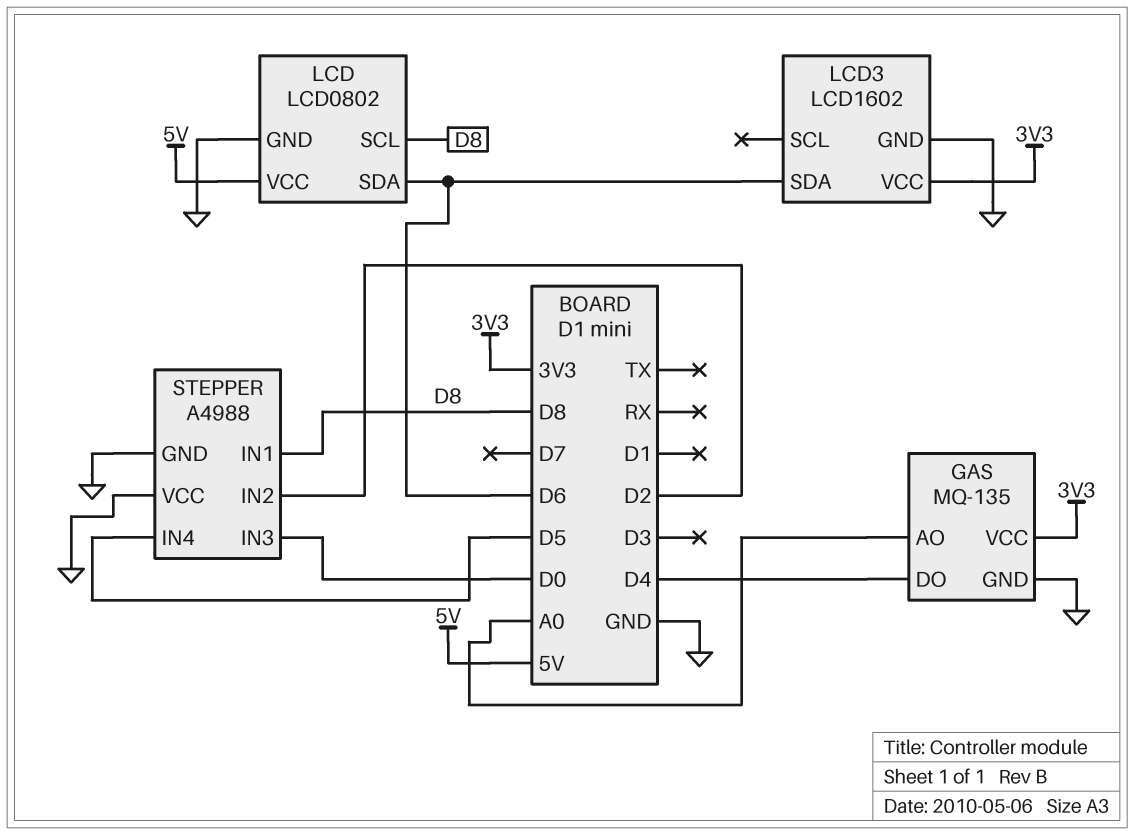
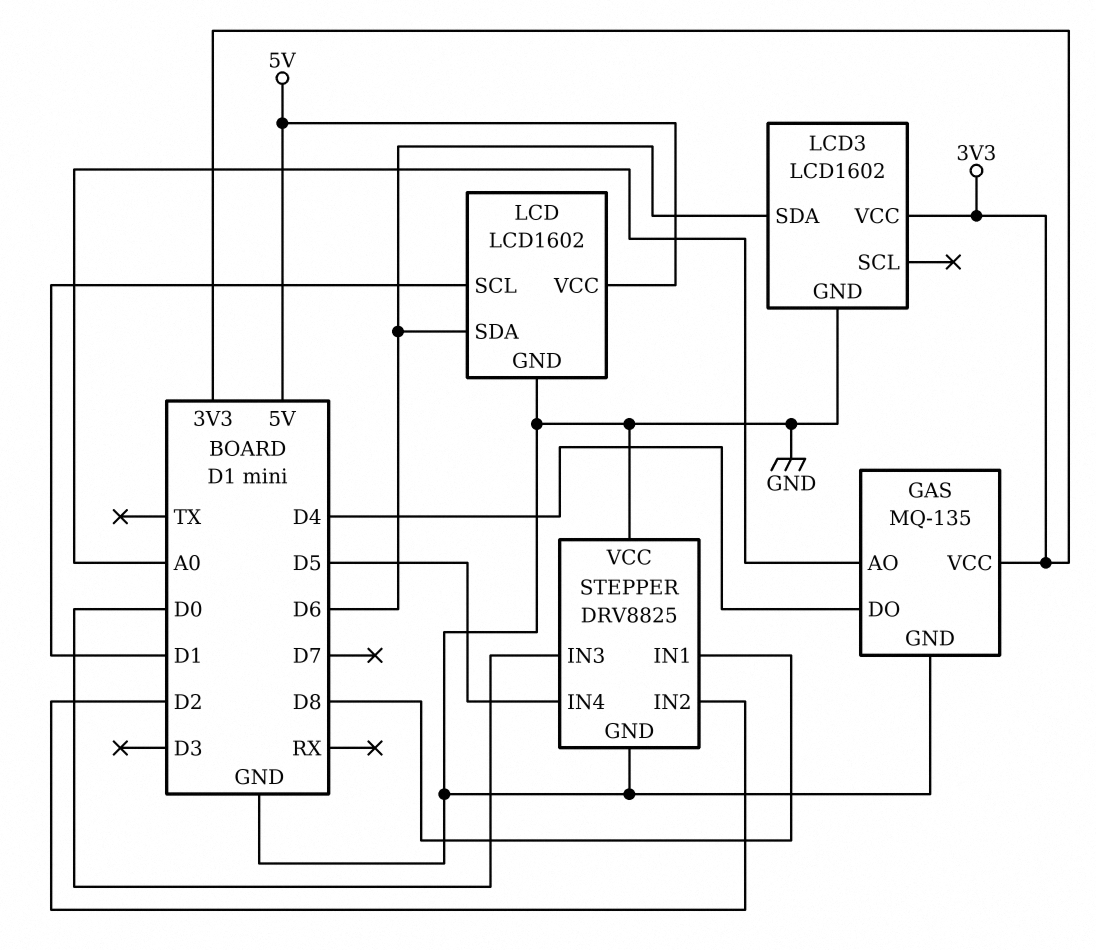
LCD: LCD0802 -> LCD1602
LCD pin SCL: D8 -> D1
STEPPER: A4988 -> DRV8825

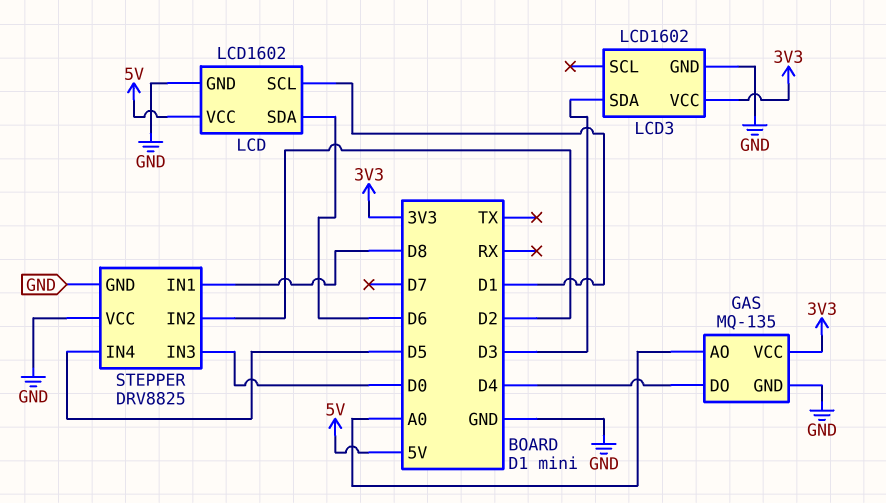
LCD3 pin SDA: D6 -> D3

